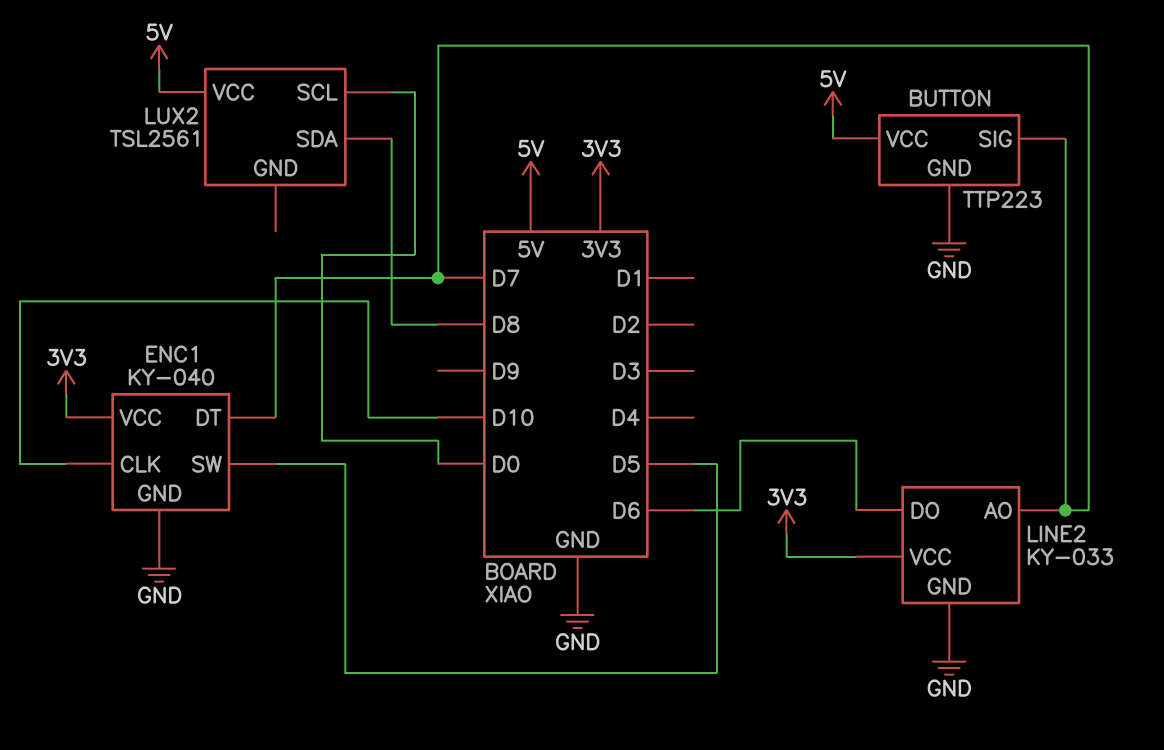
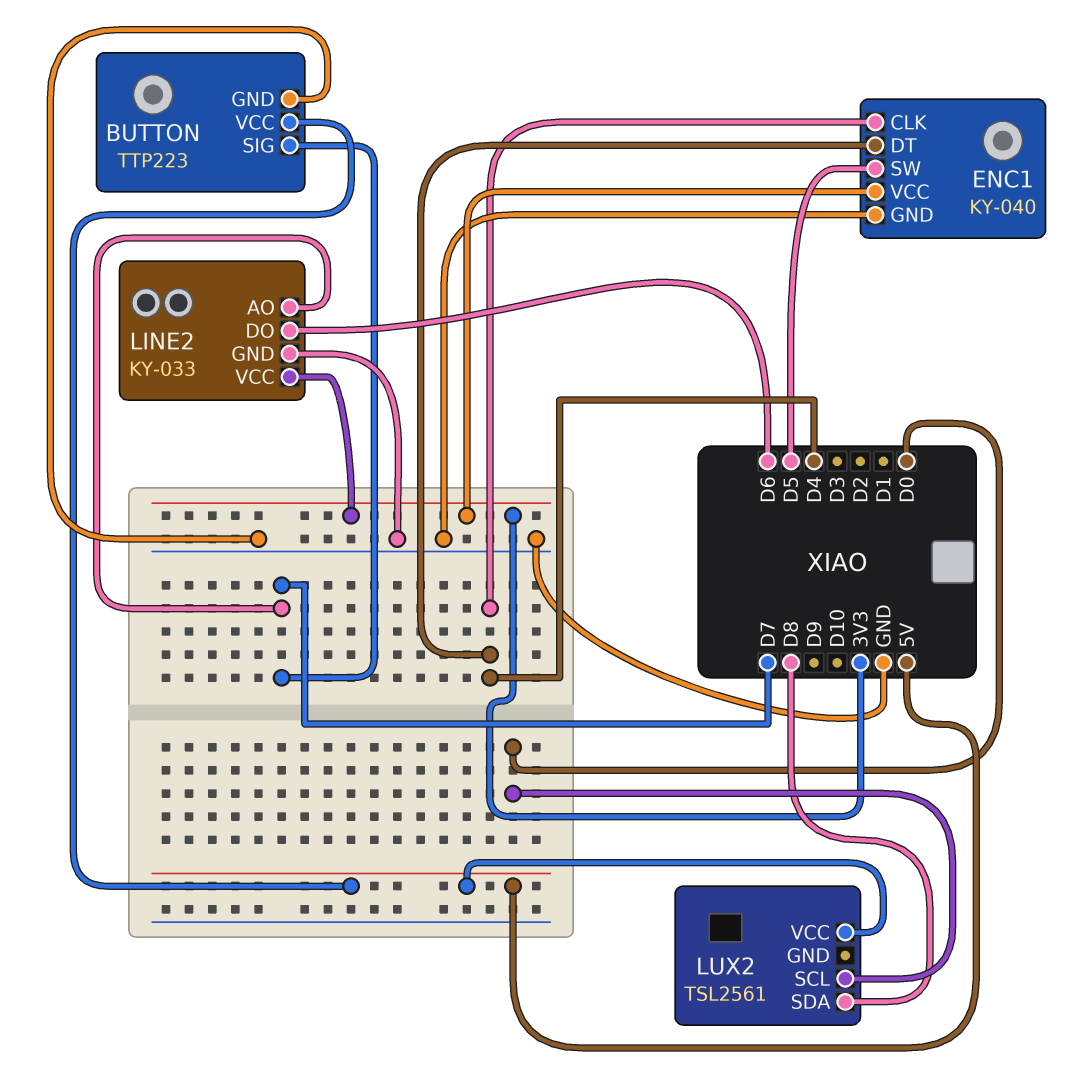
ENC1 pin CLK: D10 -> D4
ENC1 pin DT: D7 -> D4

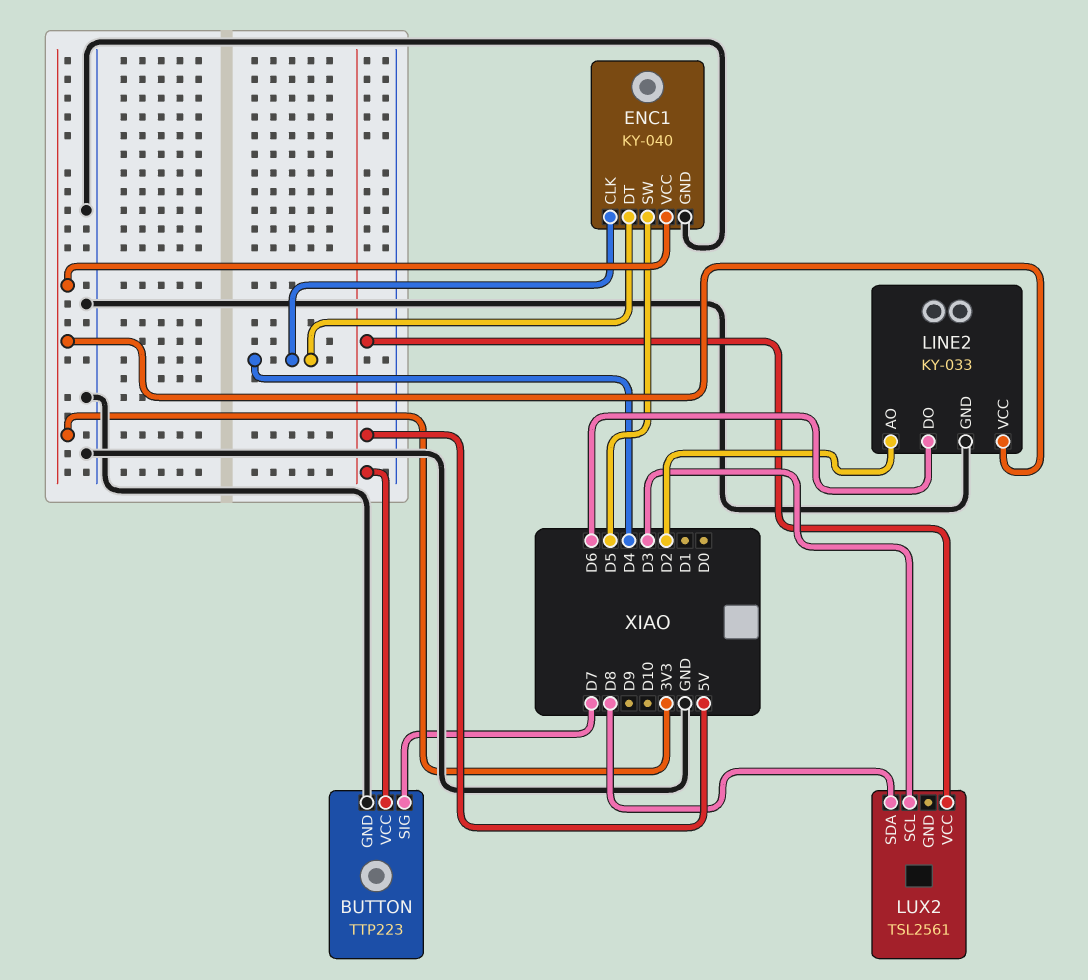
LINE2 pin AO: D7 -> D2
LUX2 pin SCL: D0 -> D3

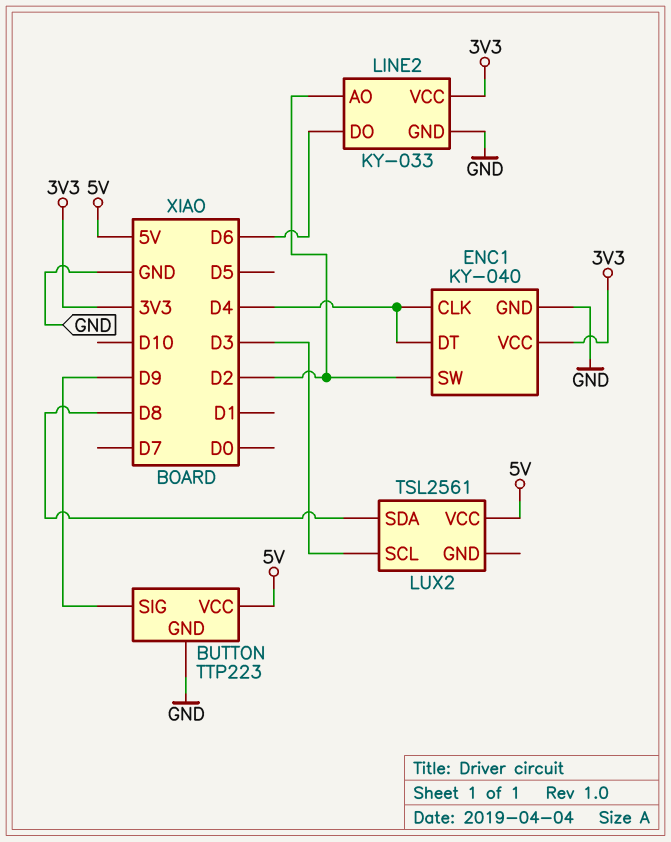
BUTTON pin SIG: D7 -> D9
ENC1 pin SW: D5 -> D2

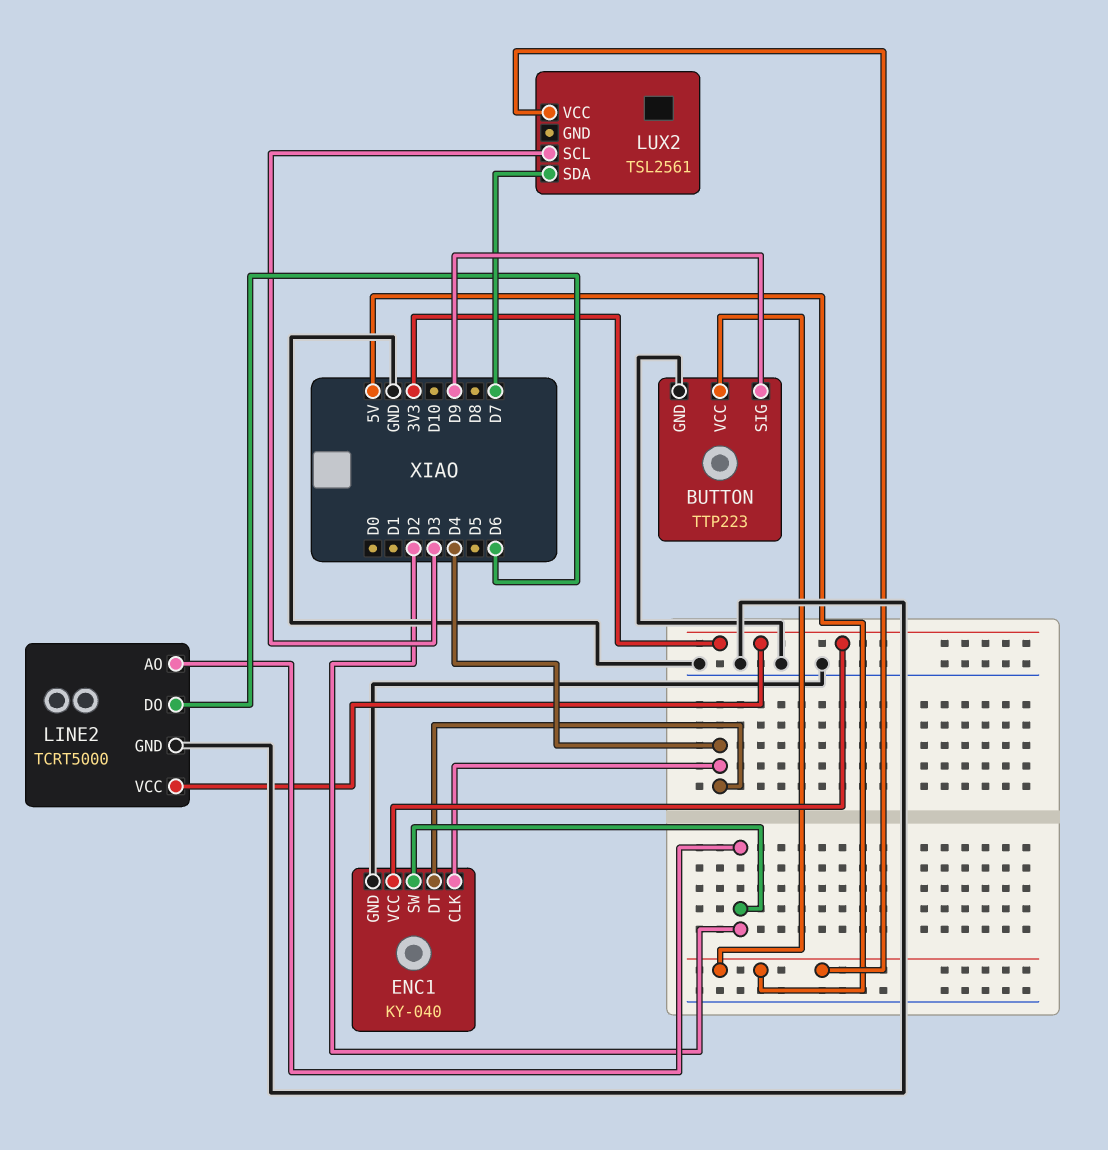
LINE2: KY-033 -> TCRT5000
LUX2 pin SDA: D8 -> D7

